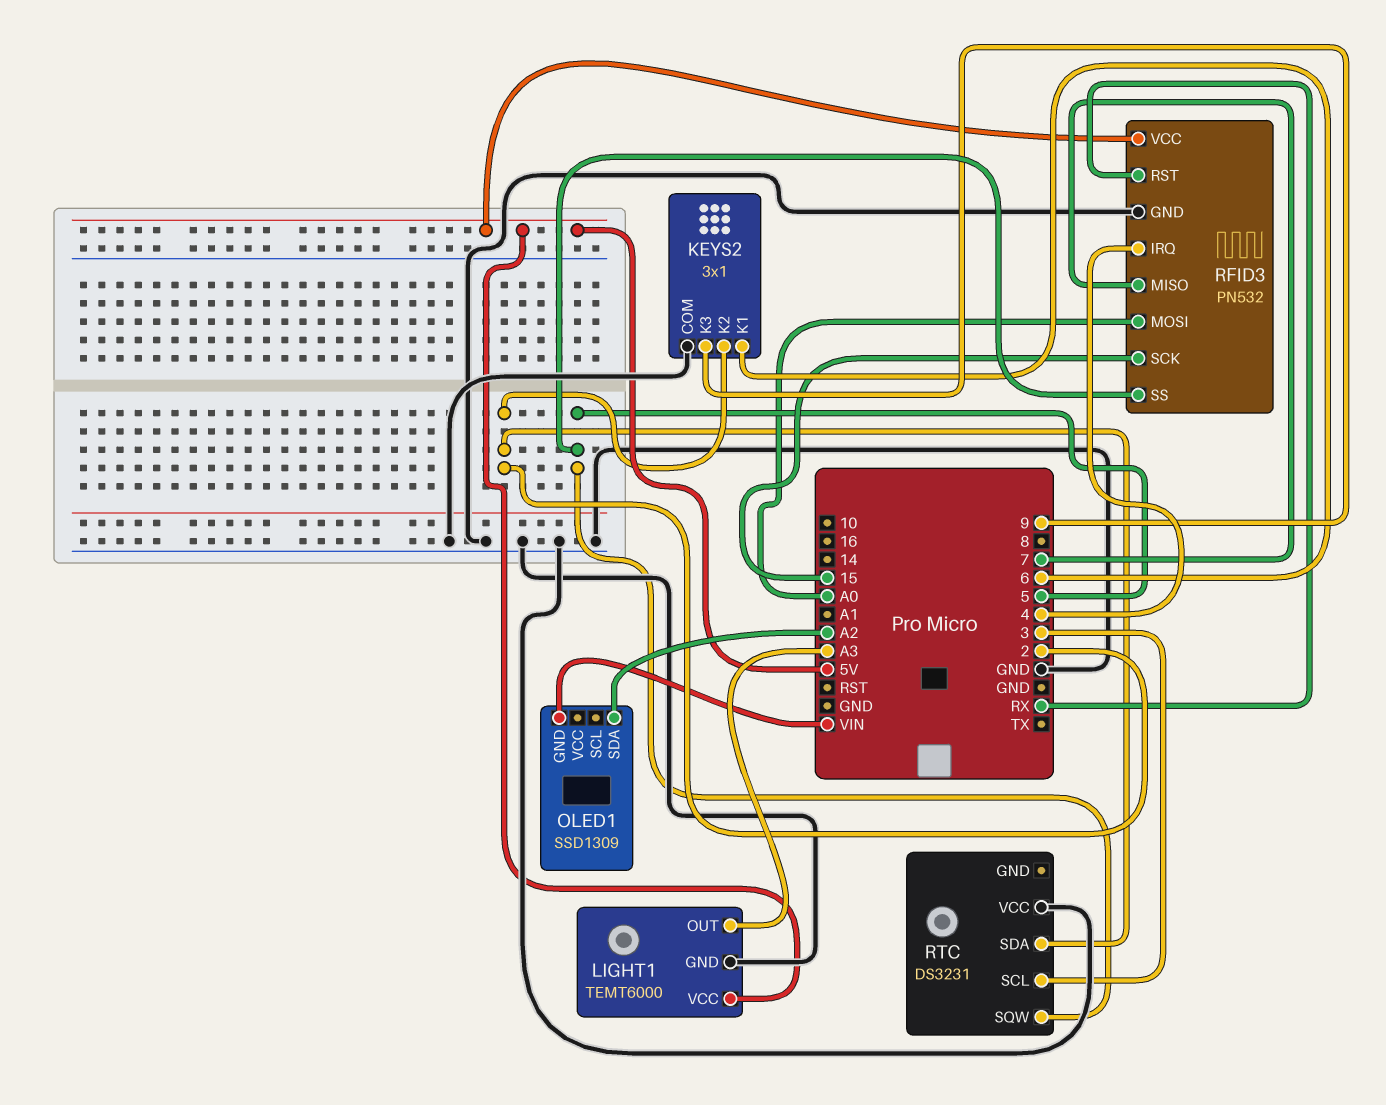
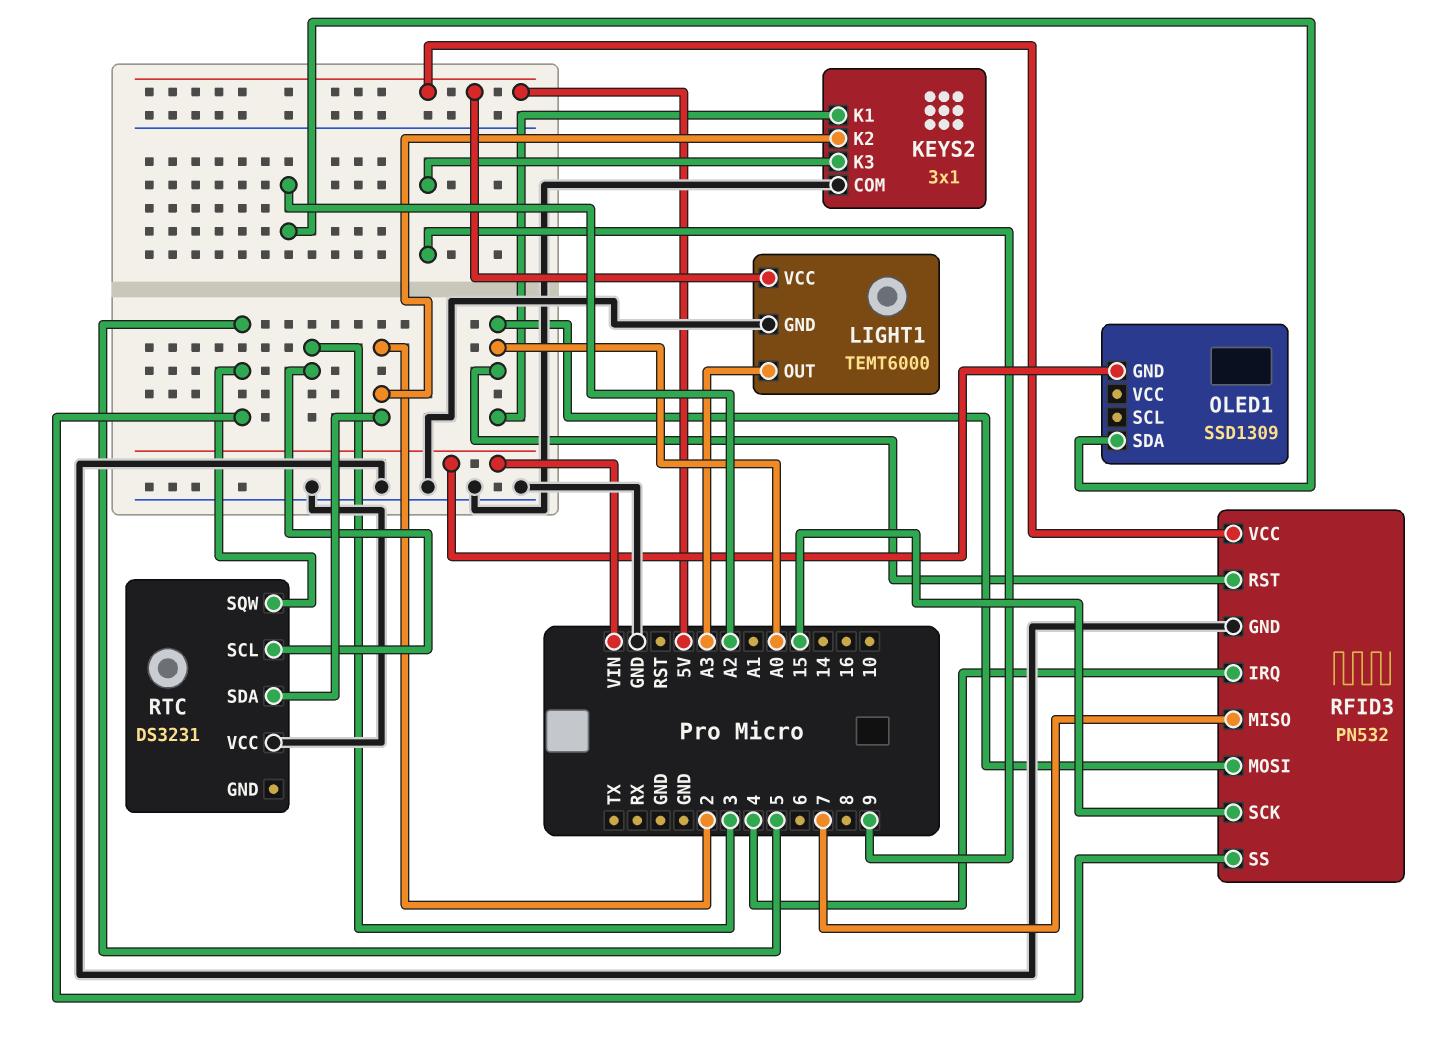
KEYS2 pin K1: 6 -> A0
RFID3 pin RST: RX -> A0

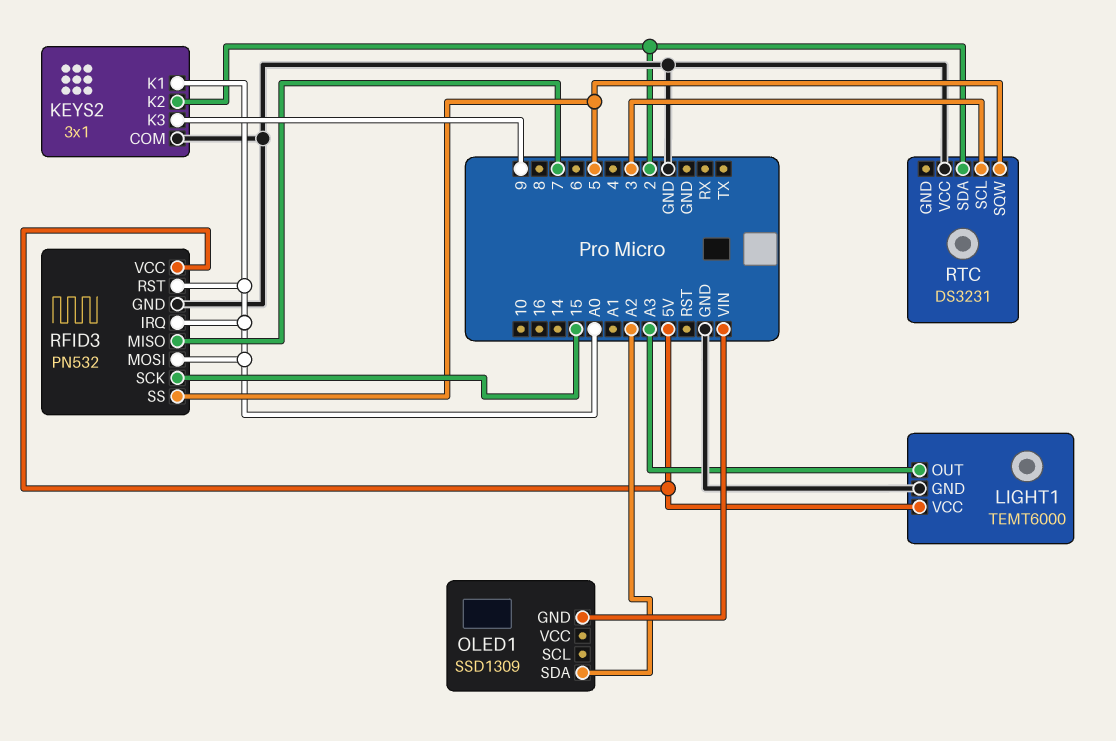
RFID3 pin IRQ: 4 -> A0

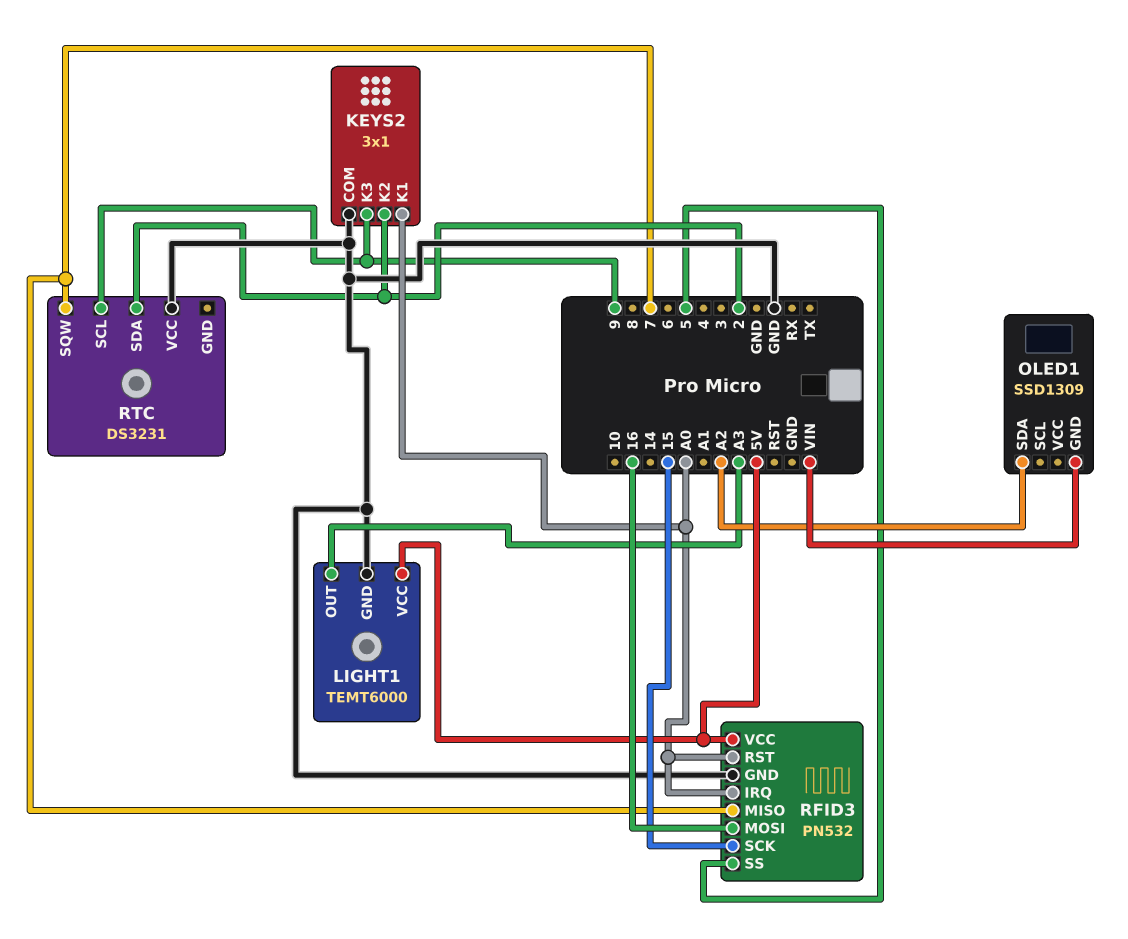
RFID3 pin MOSI: A0 -> 16
RTC pin SCL: 3 -> 9
RTC pin SQW: 5 -> 7

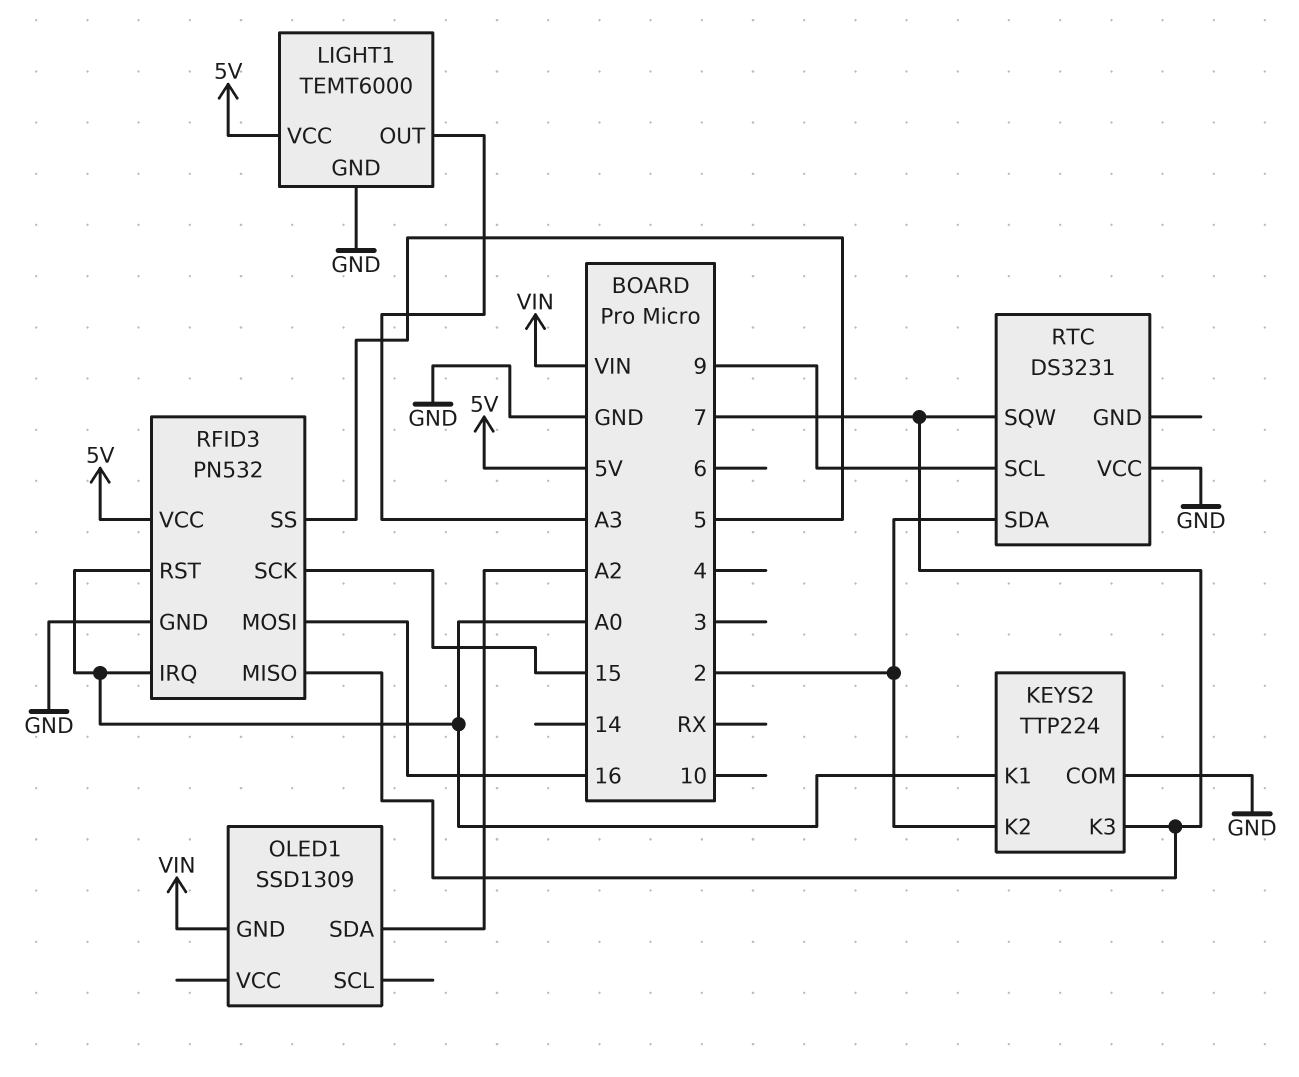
KEYS2: 3x1 -> TTP224
KEYS2 pin K3: 9 -> 7

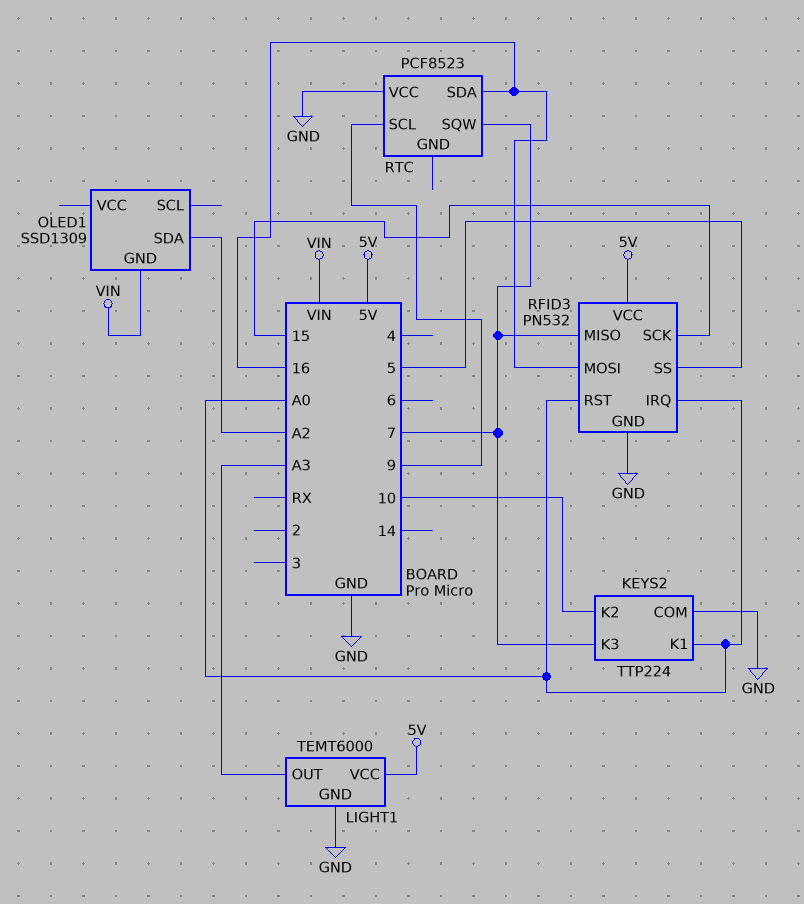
KEYS2 pin K2: 2 -> 10
RTC: DS3231 -> PCF8523
RTC pin SDA: 2 -> 16

